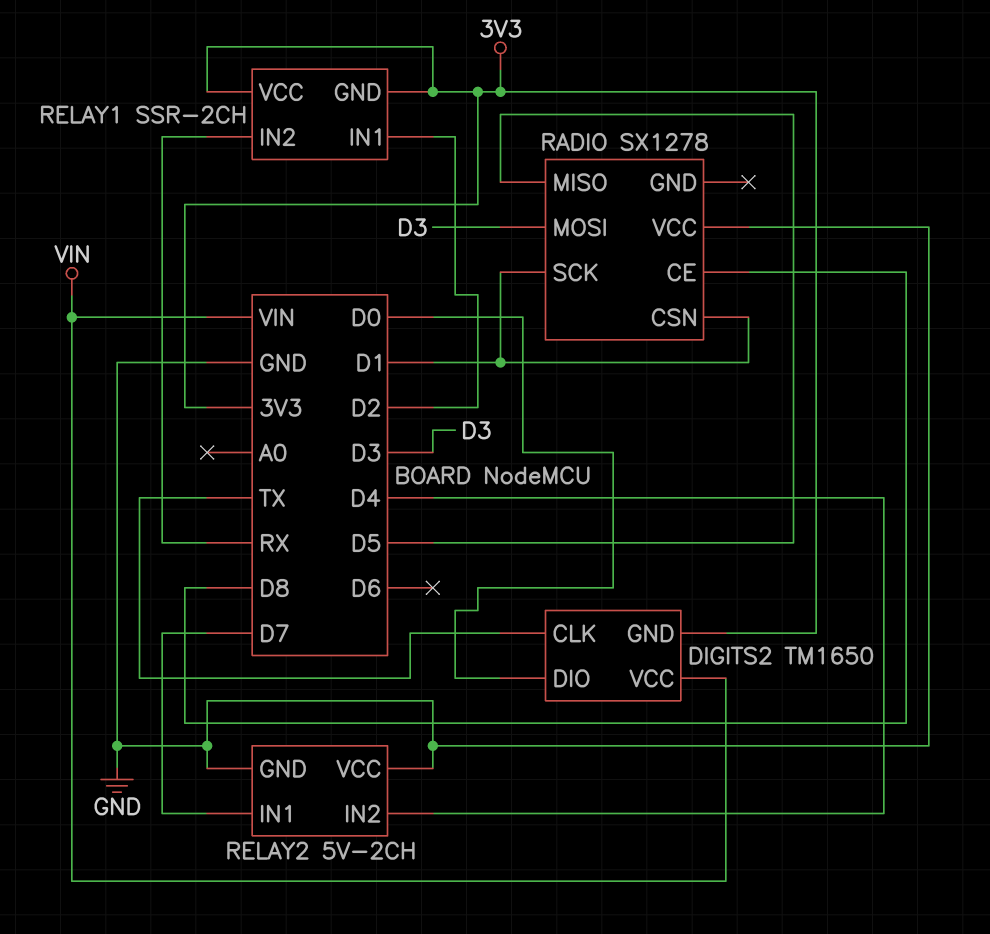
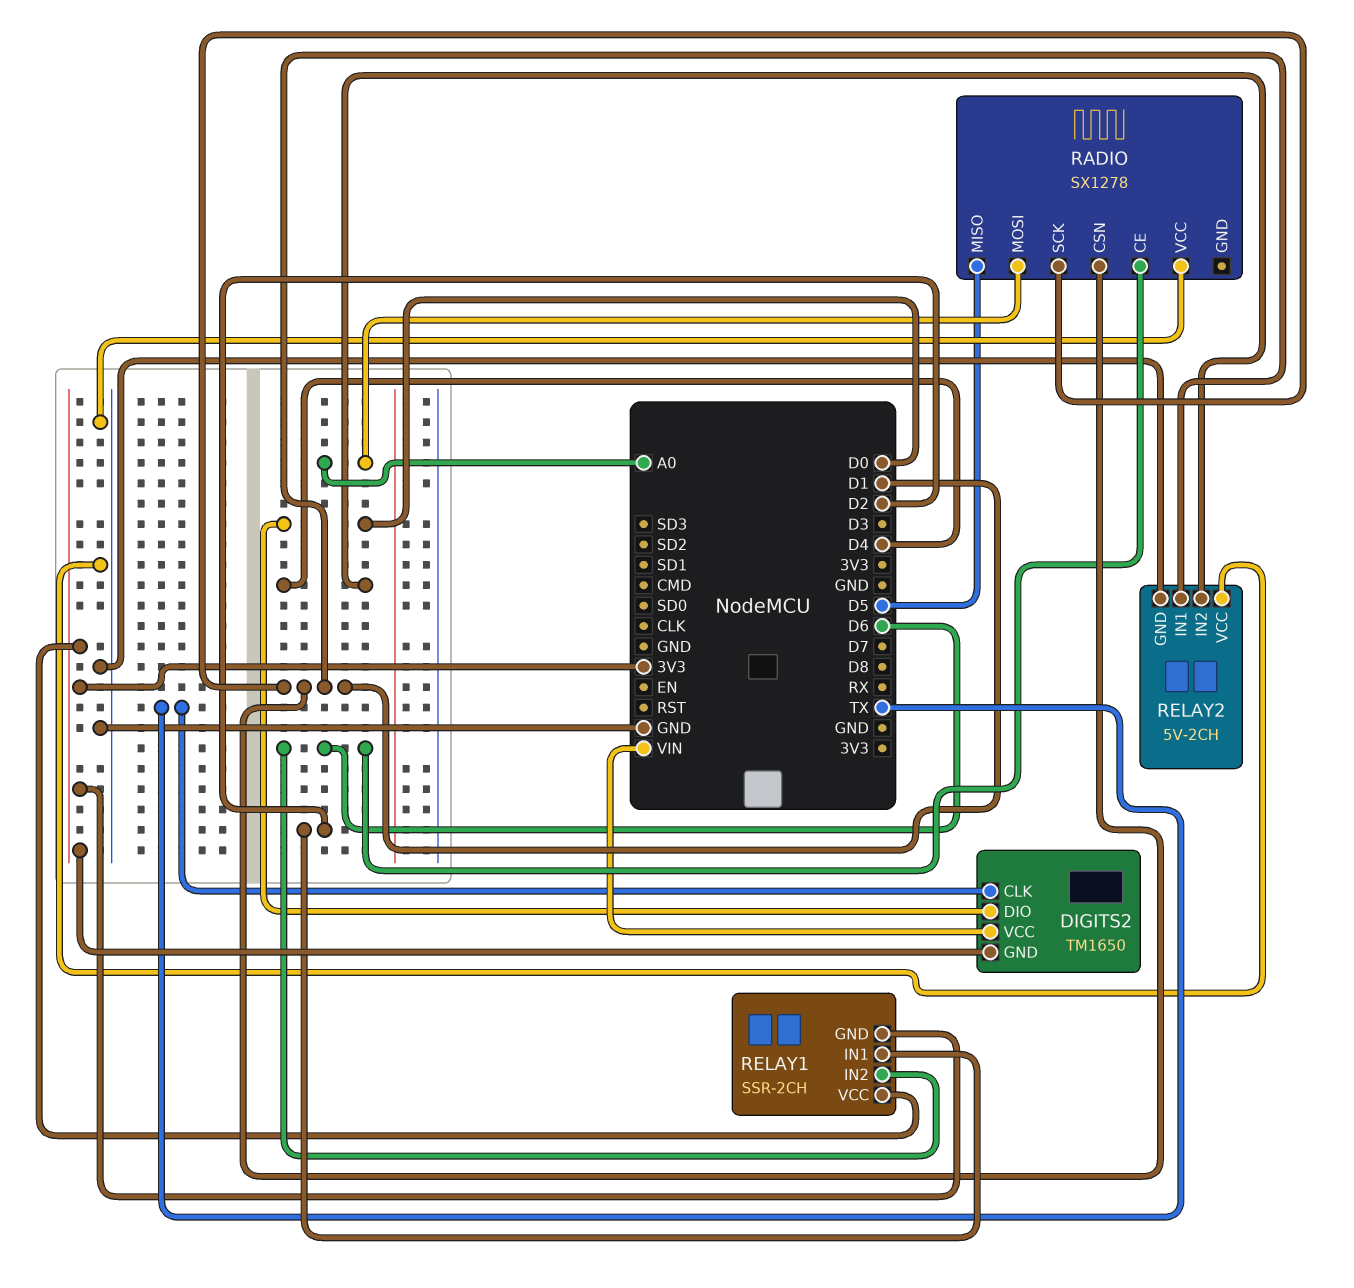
RADIO pin CE: D8 -> D6
RADIO pin MOSI: D3 -> A0
RELAY1 pin IN2: RX -> D6
RELAY2 pin IN1: D7 -> D1

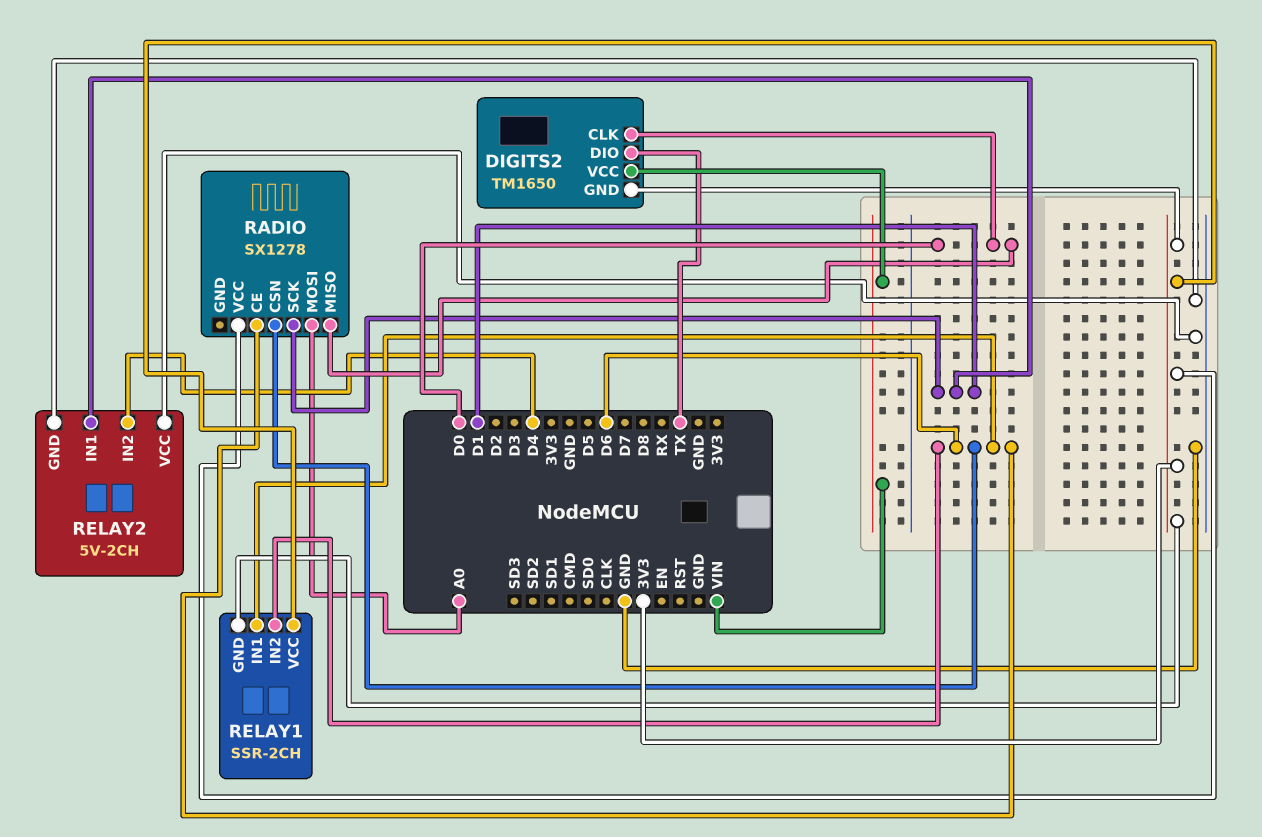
DIGITS2 pin CLK: TX -> D0
DIGITS2 pin DIO: D0 -> TX
RADIO pin CSN: D1 -> D6
RADIO pin MISO: D5 -> D0
RADIO pin VCC: GND -> 3V3
RELAY1 pin IN1: D2 -> D6

